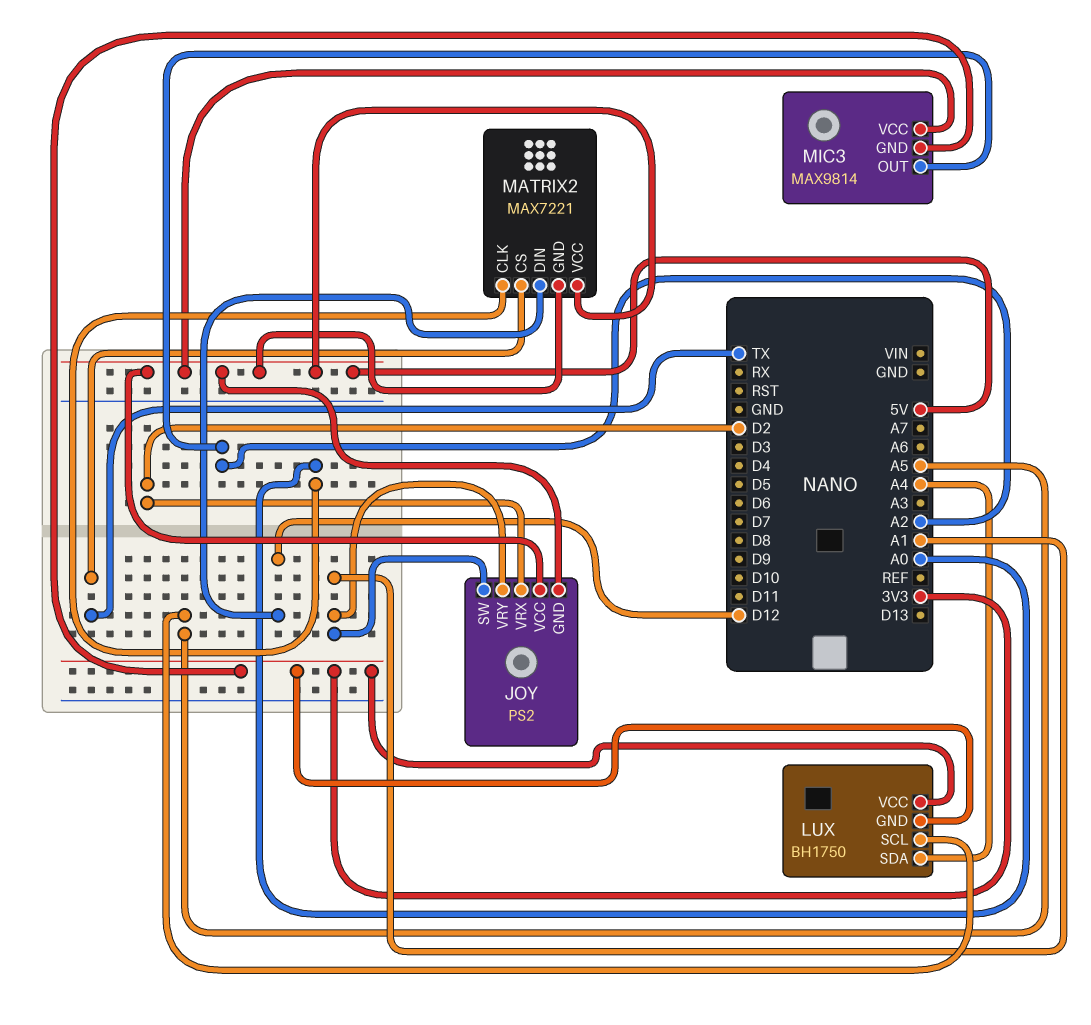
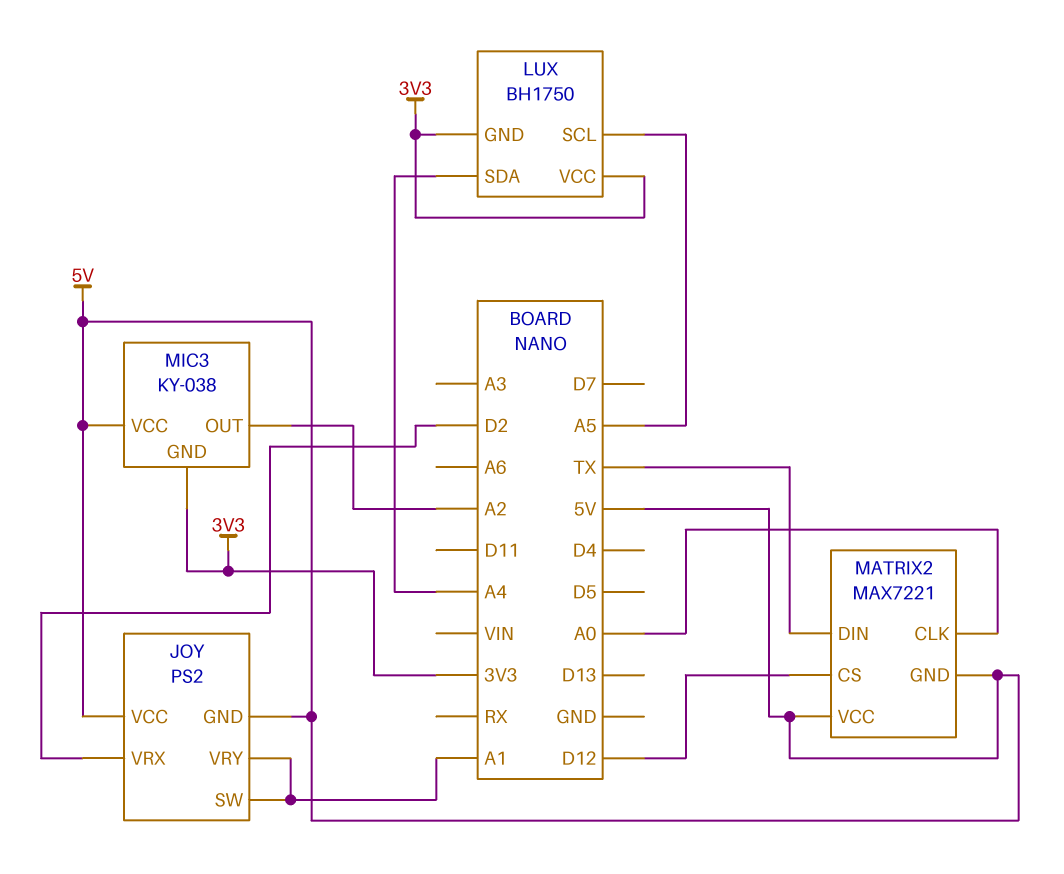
MATRIX2 pin CS: TX -> D12
MATRIX2 pin DIN: D12 -> TX
MIC3: MAX9814 -> KY-038

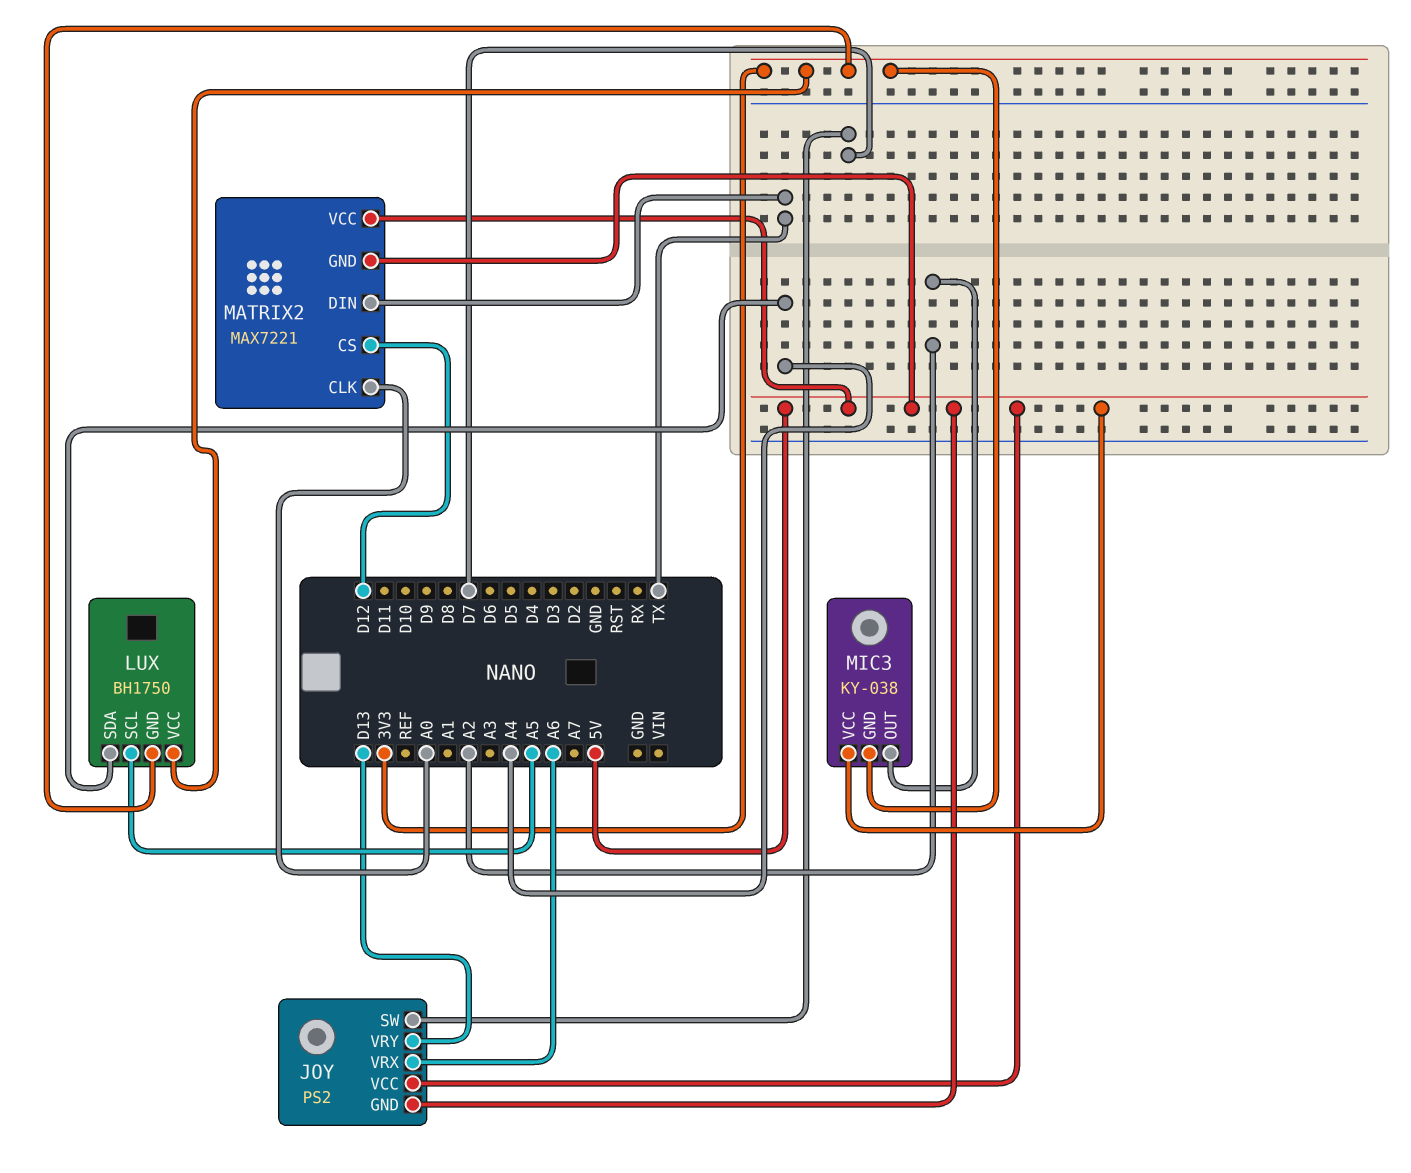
JOY pin SW: A1 -> D7
JOY pin VRX: D2 -> A6
JOY pin VRY: A1 -> D13

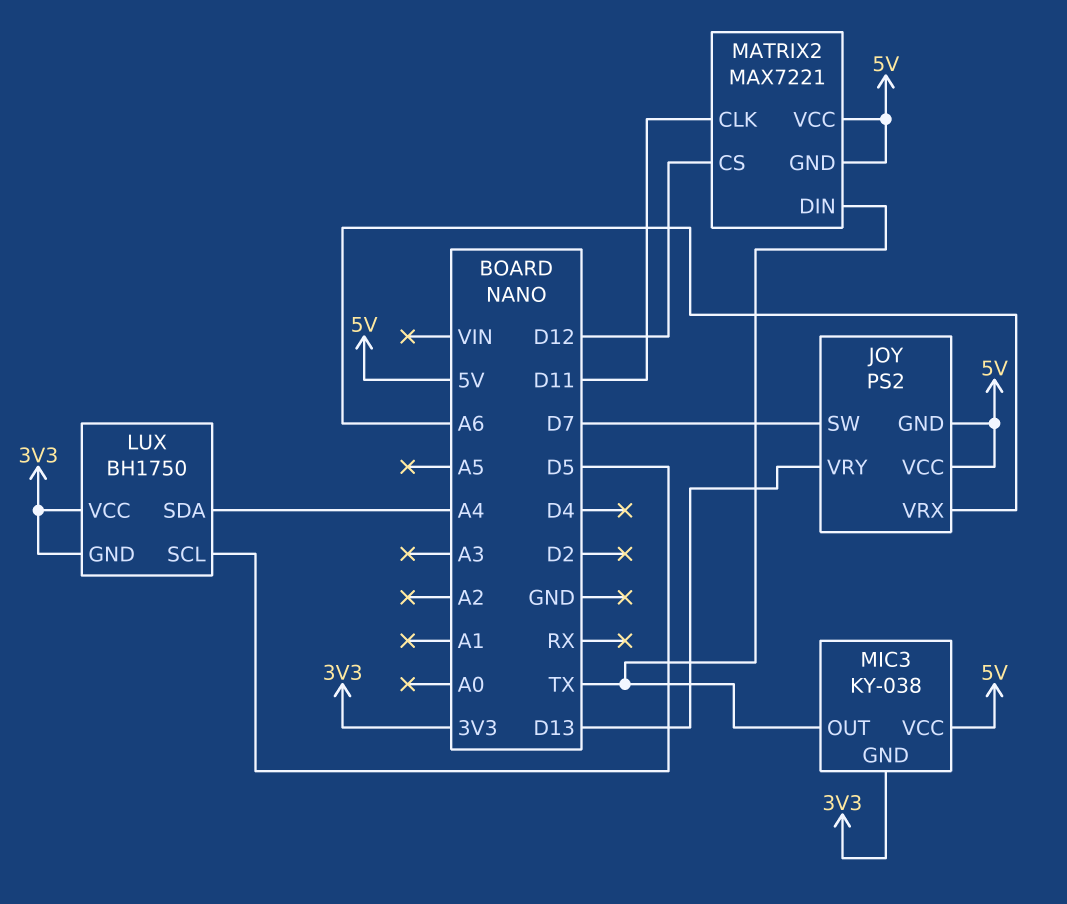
LUX pin SCL: A5 -> D5
MATRIX2 pin CLK: A0 -> D11
MIC3 pin OUT: A2 -> TX

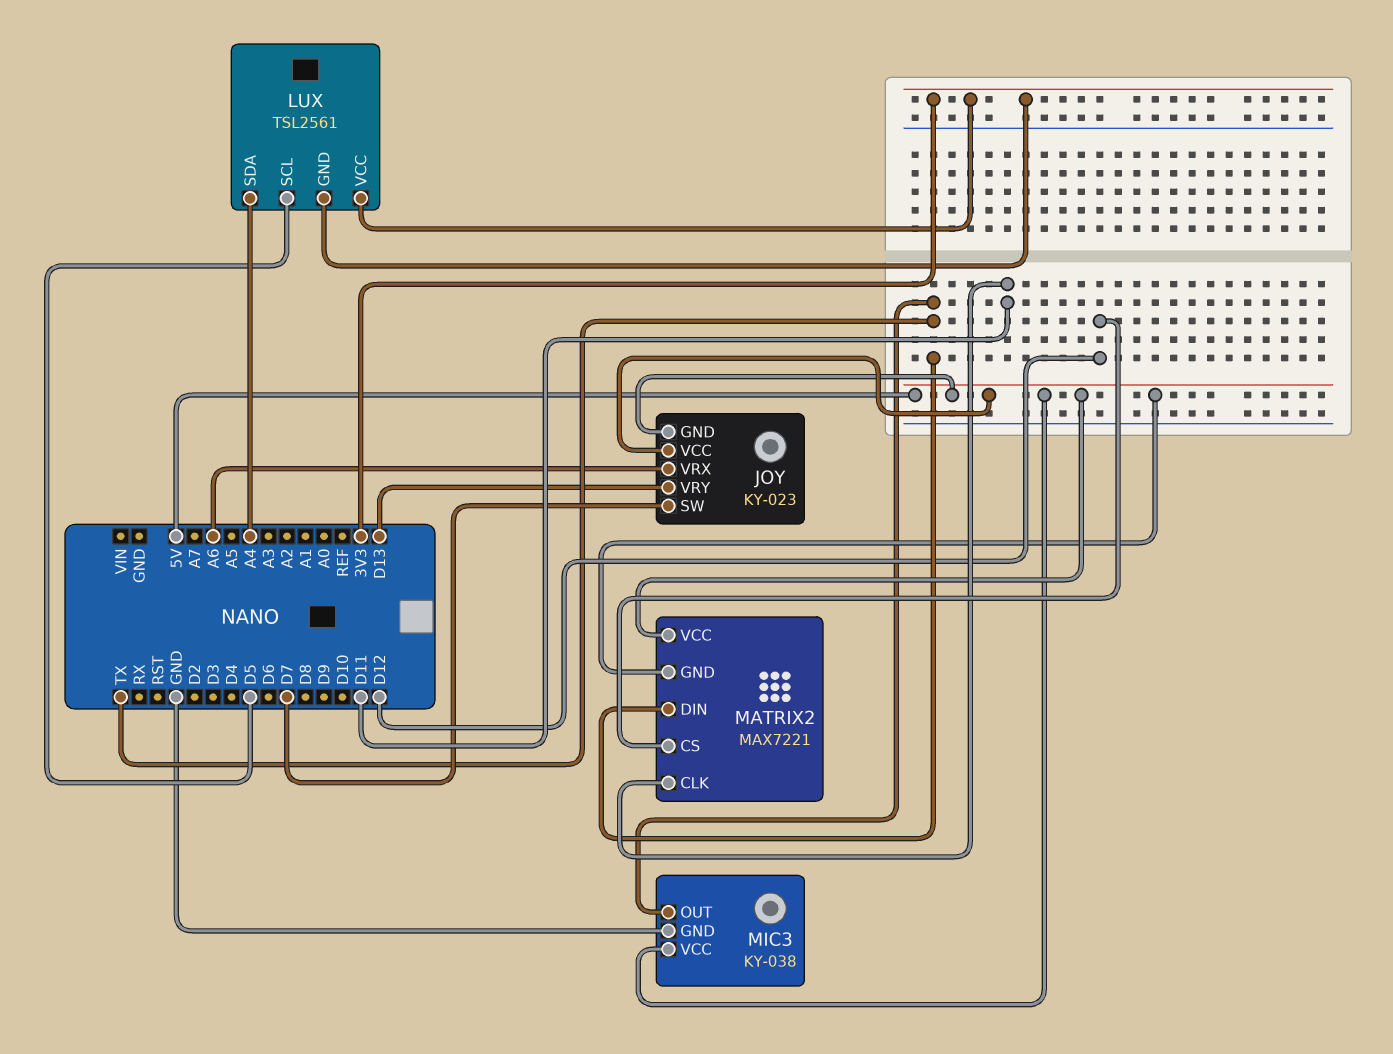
JOY: PS2 -> KY-023
LUX: BH1750 -> TSL2561
MIC3 pin GND: 3V3 -> GND

